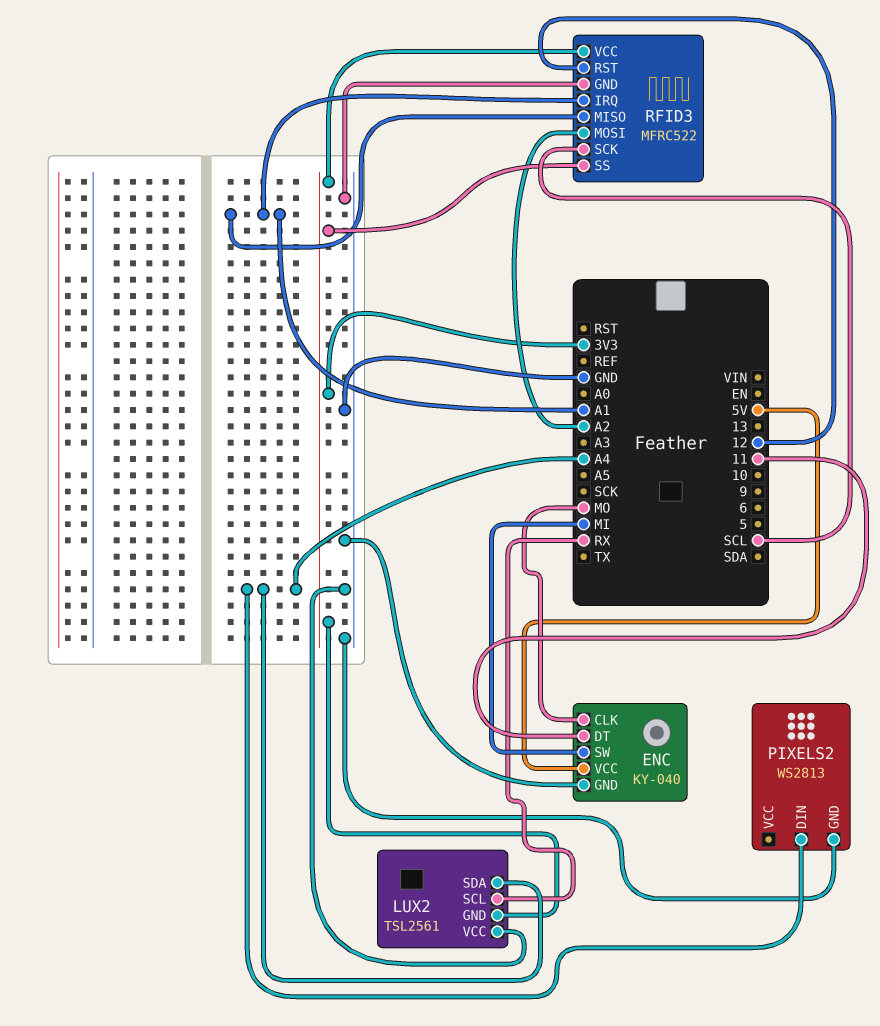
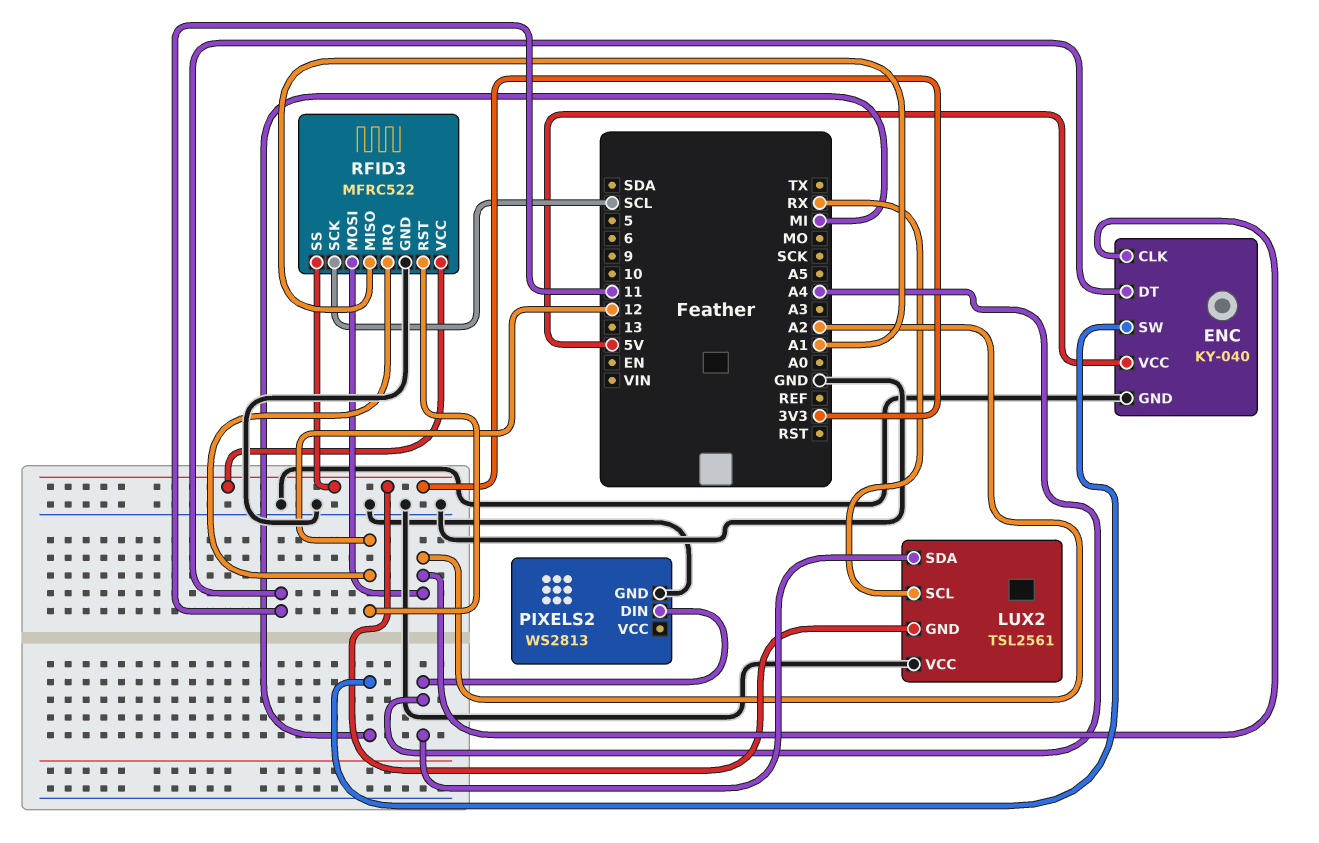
ENC pin CLK: MO -> A2
RFID3 pin IRQ: A1 -> 12

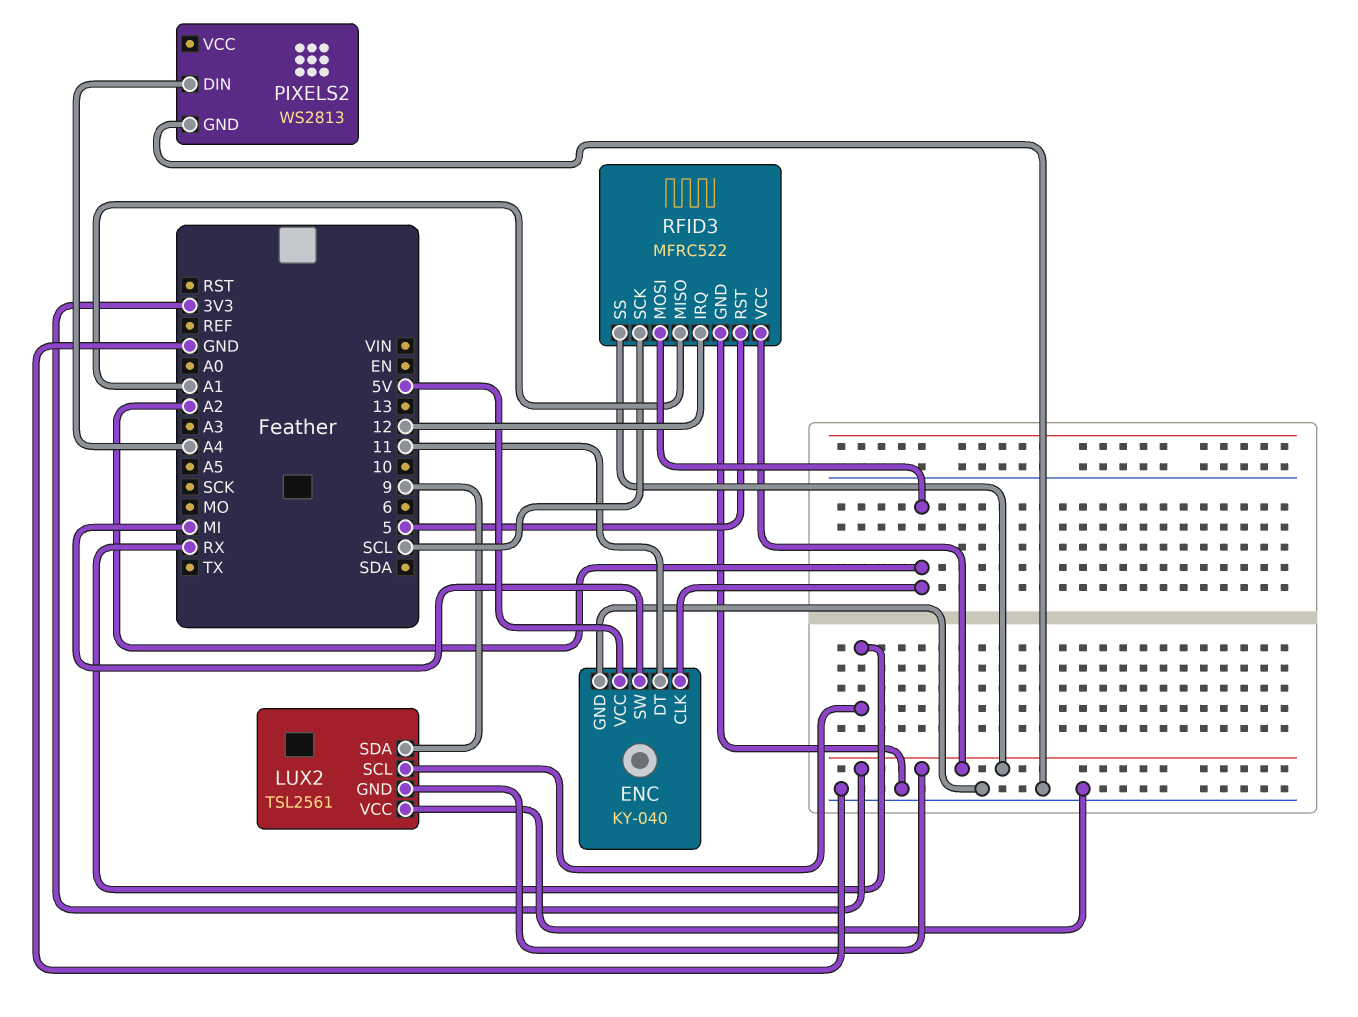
LUX2 pin SDA: A4 -> 9
RFID3 pin RST: 12 -> 5

